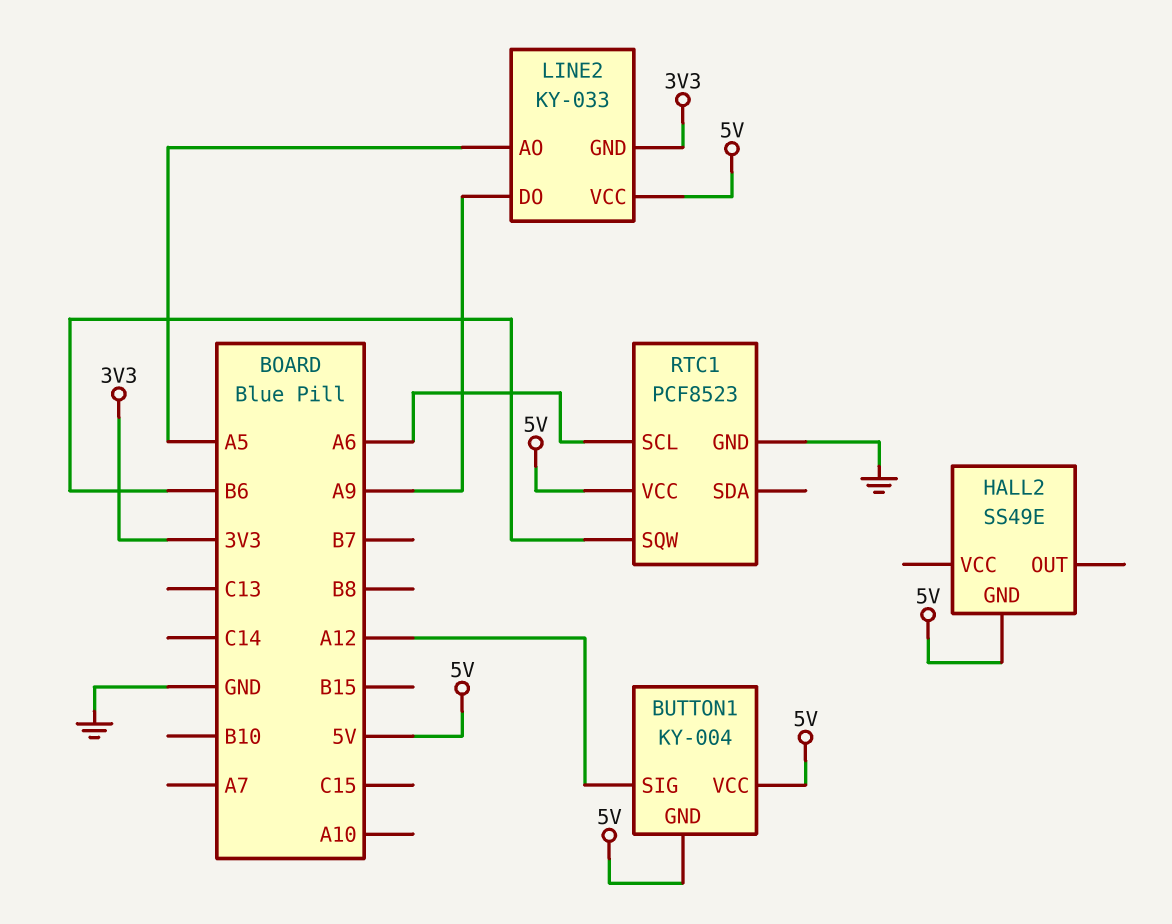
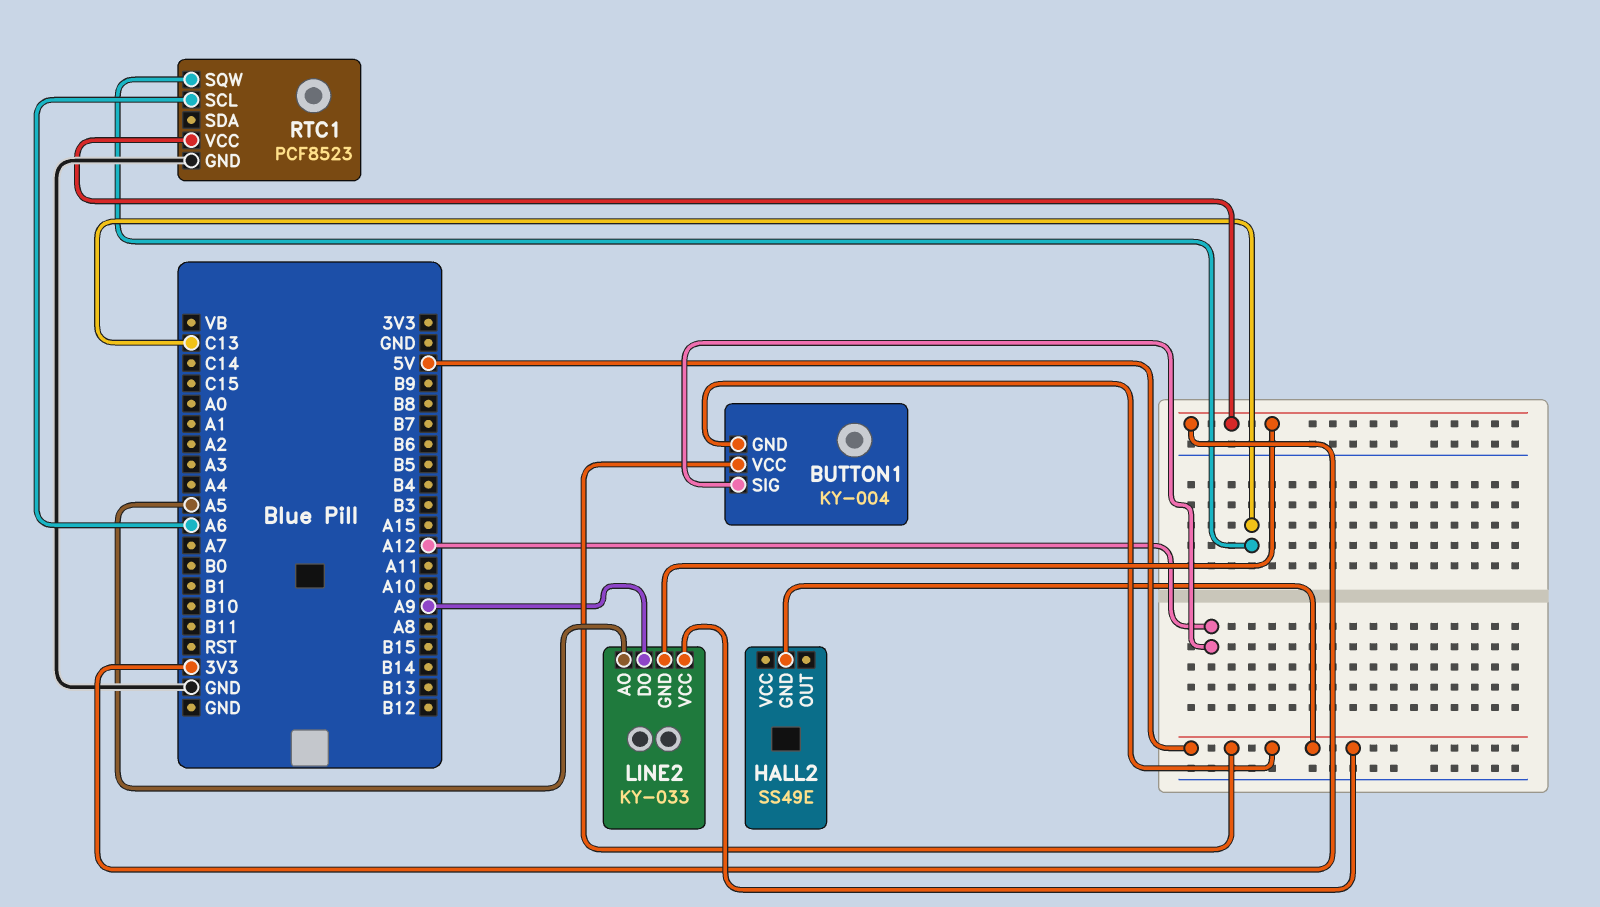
RTC1 pin SQW: B6 -> C13
RTC1 pin VCC: 5V -> 3V3

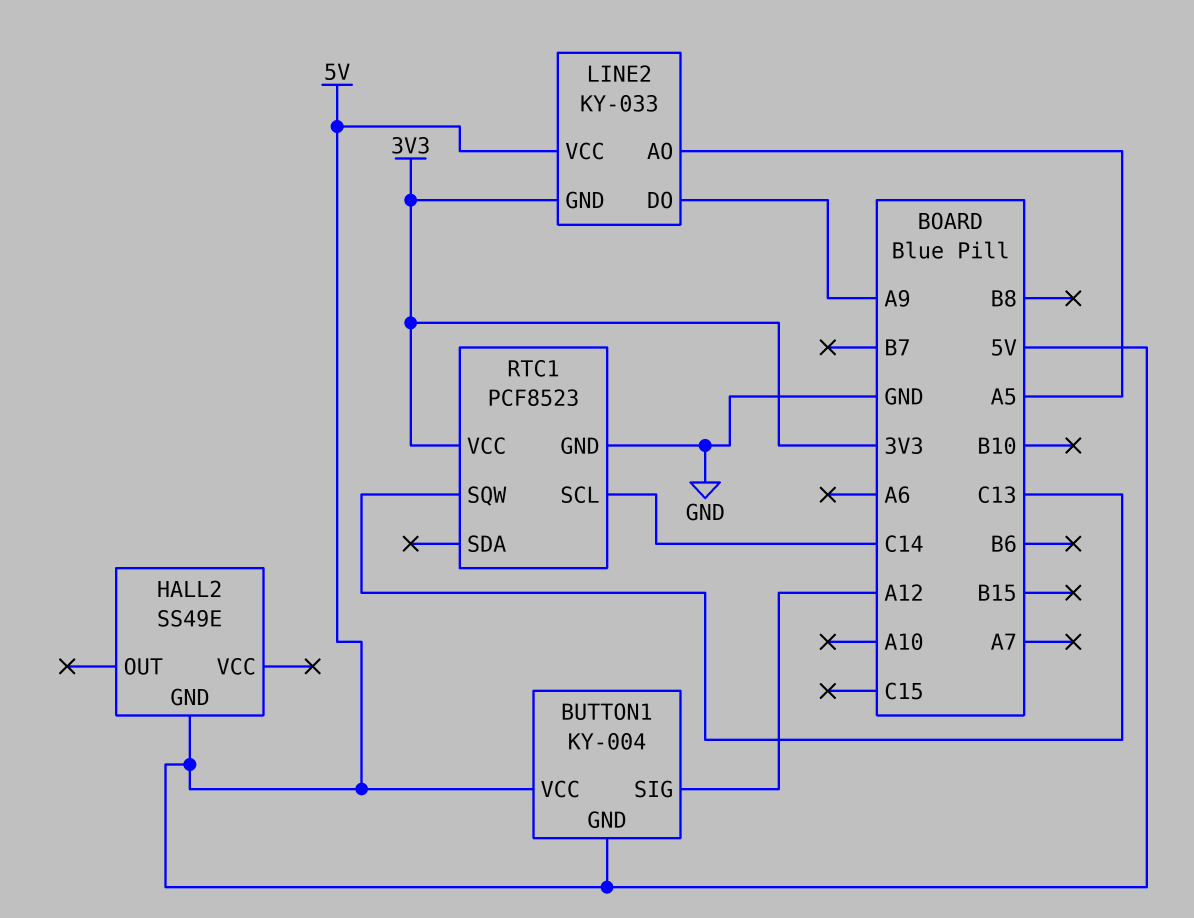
RTC1 pin SCL: A6 -> C14

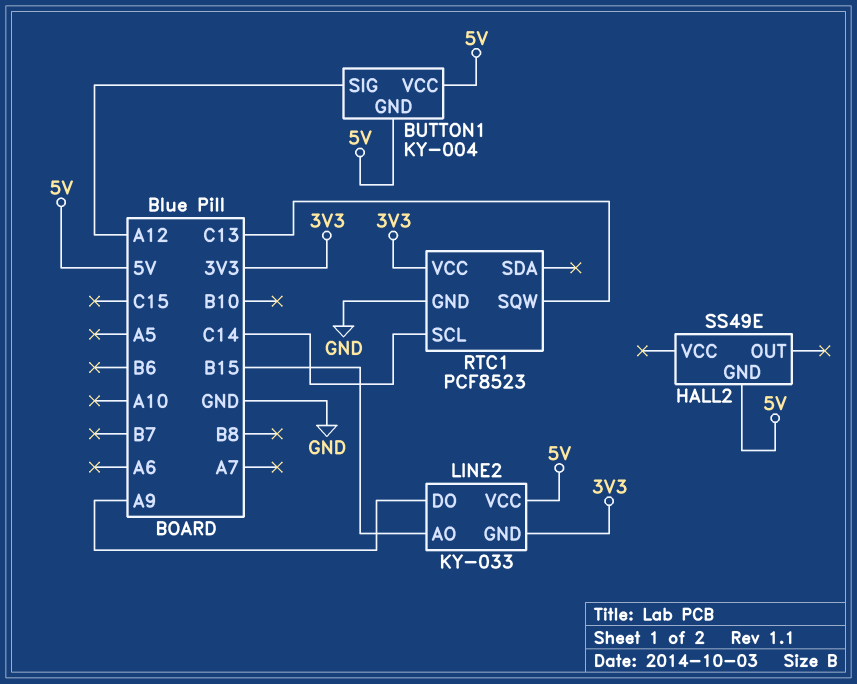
LINE2 pin AO: A5 -> B15

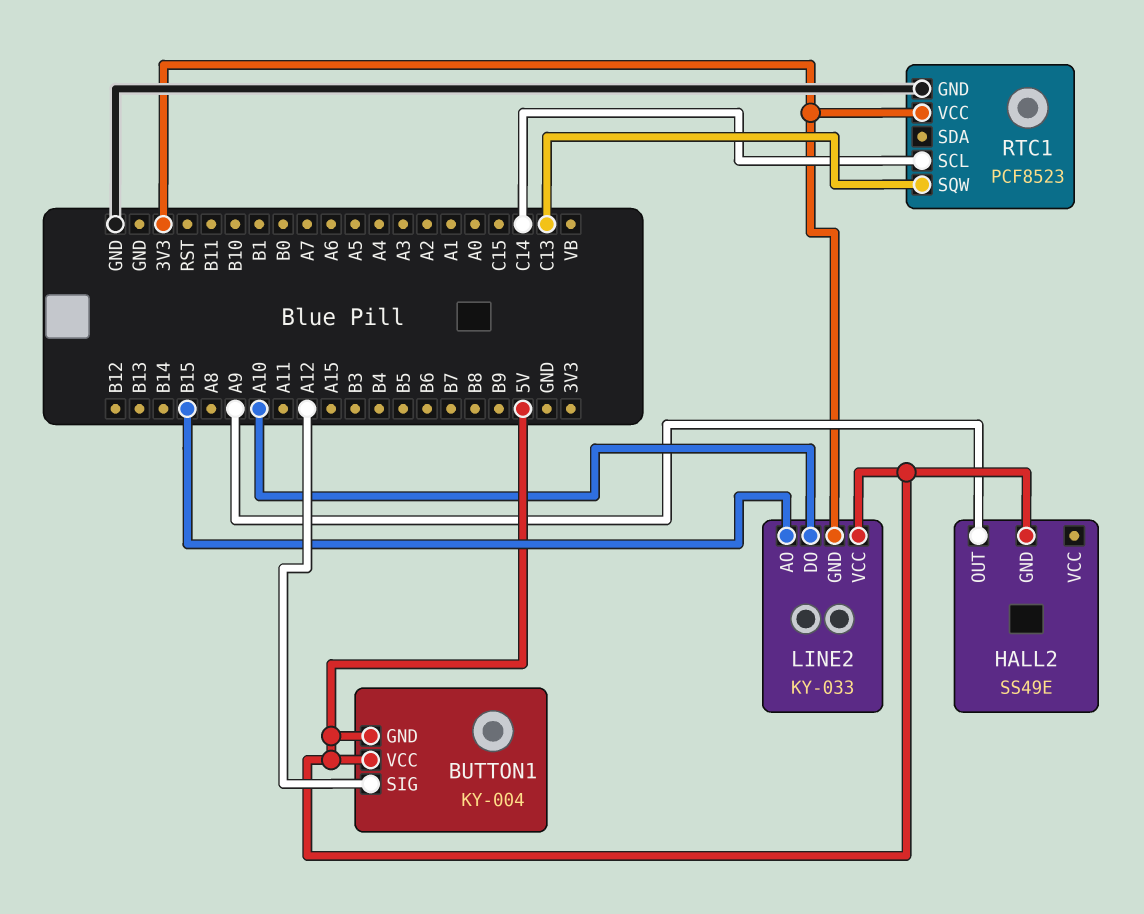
HALL2 pin OUT: none -> A9
LINE2 pin DO: A9 -> A10

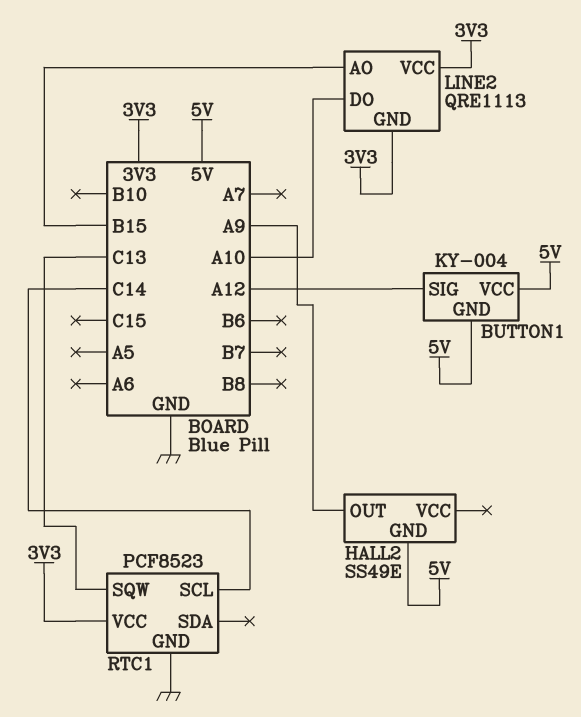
LINE2: KY-033 -> QRE1113
LINE2 pin VCC: 5V -> 3V3

